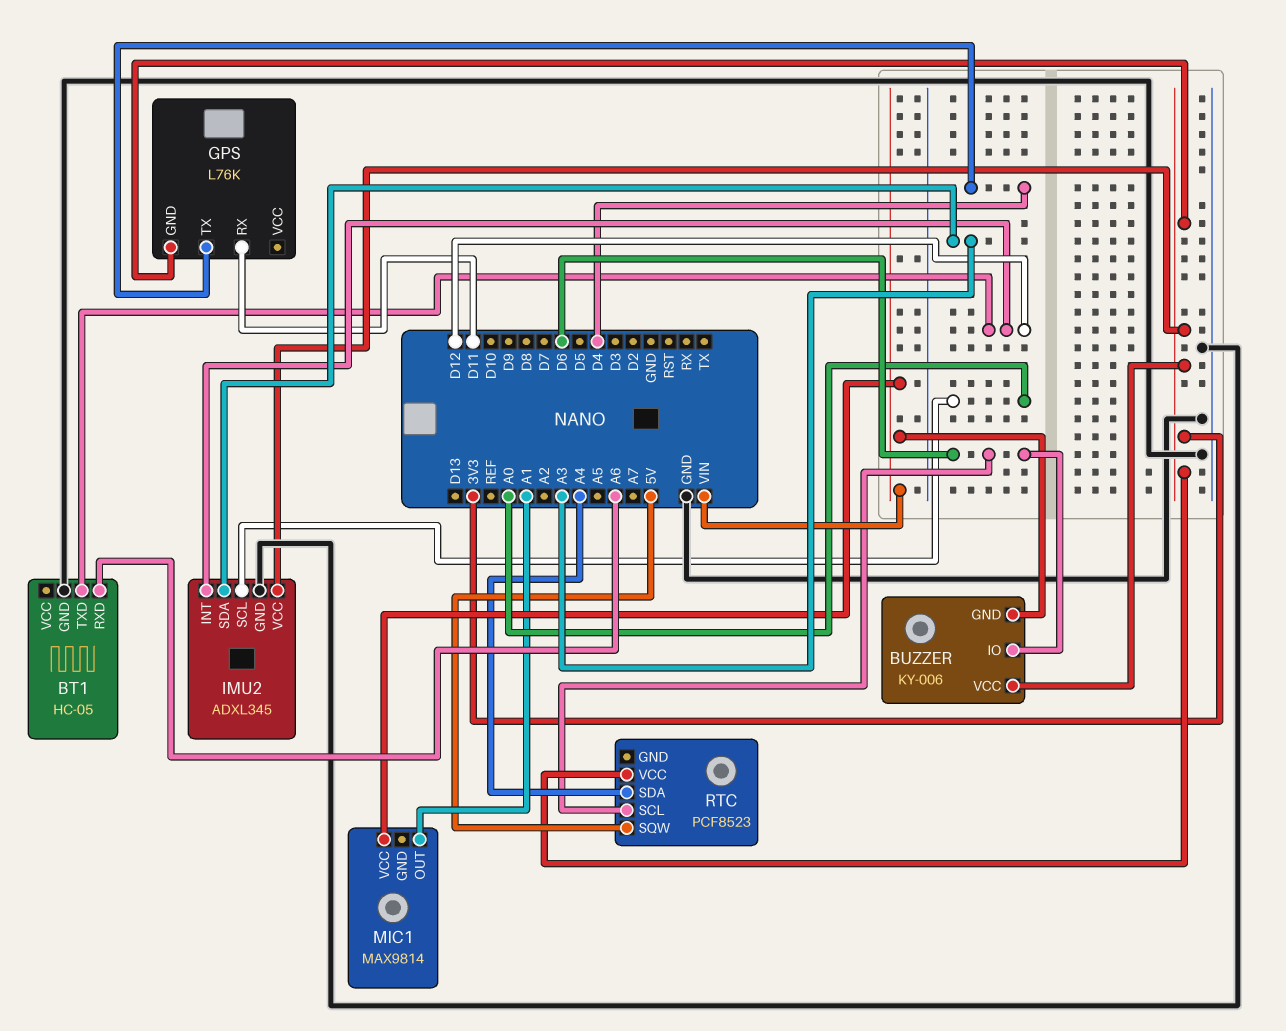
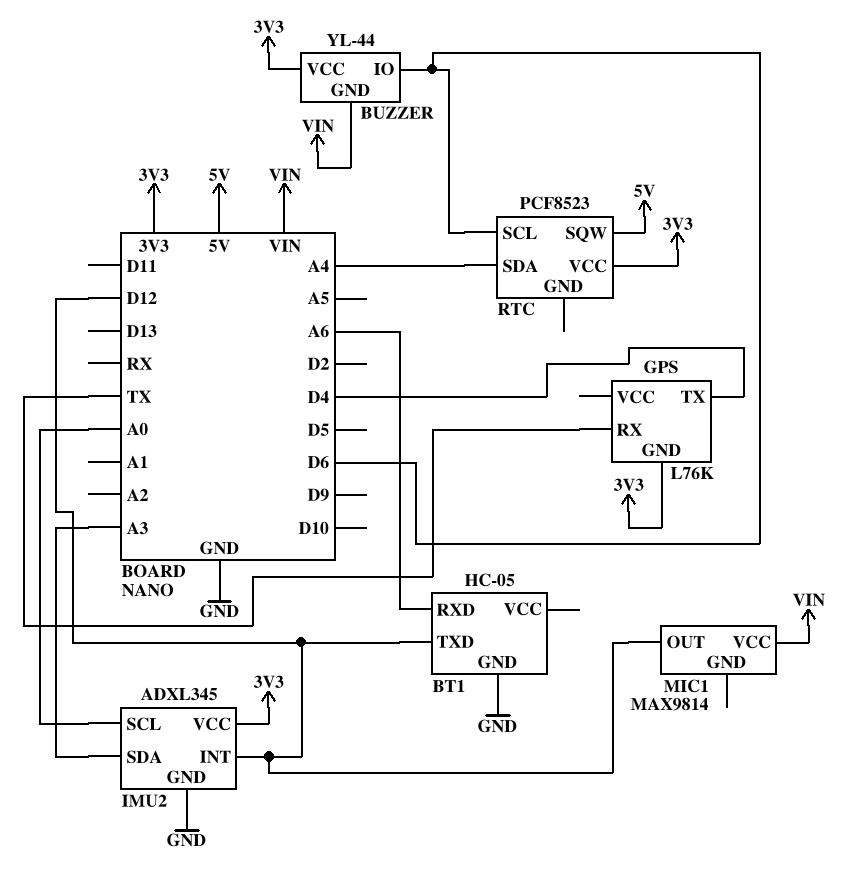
BUZZER: KY-006 -> YL-44
GPS pin RX: D11 -> TX
MIC1 pin OUT: A1 -> D12

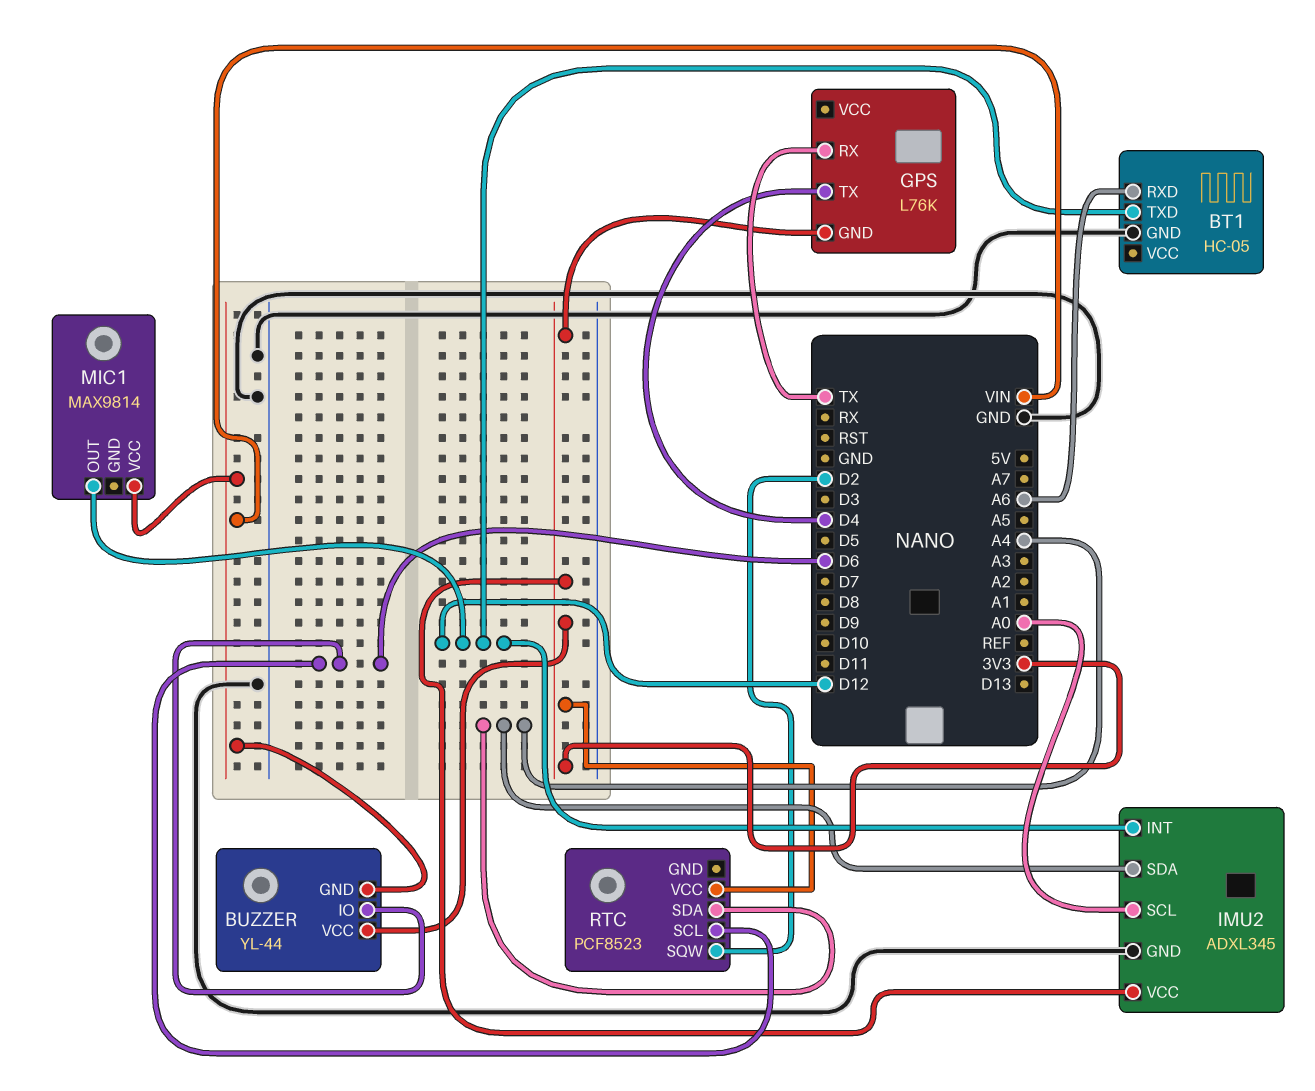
IMU2 pin SDA: A3 -> A4
RTC pin SQW: 5V -> D2

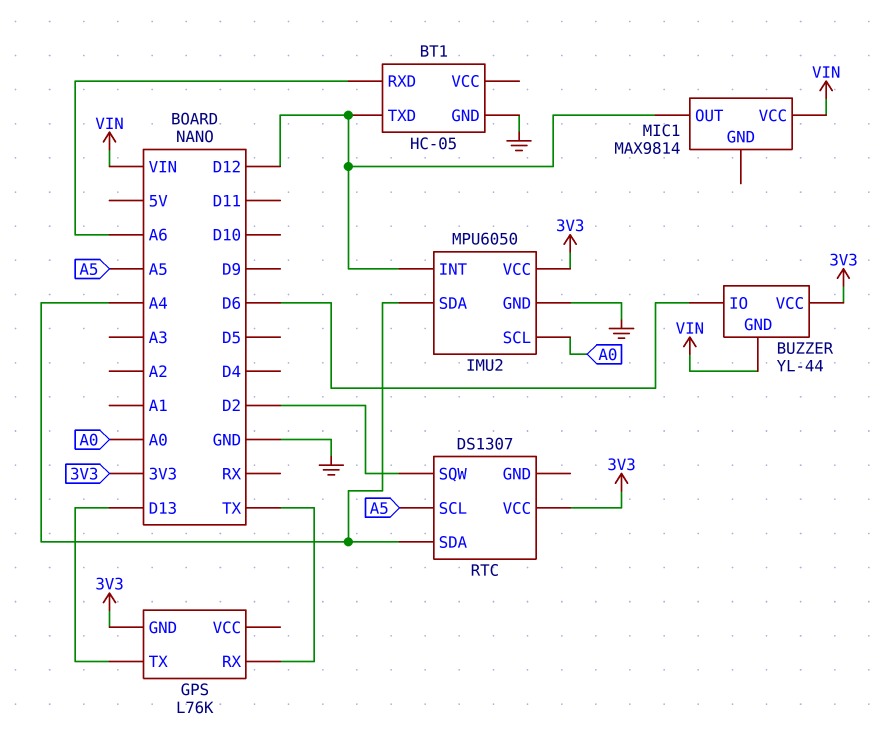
GPS pin TX: D4 -> D13
IMU2: ADXL345 -> MPU6050
RTC: PCF8523 -> DS1307
RTC pin SCL: D6 -> A5

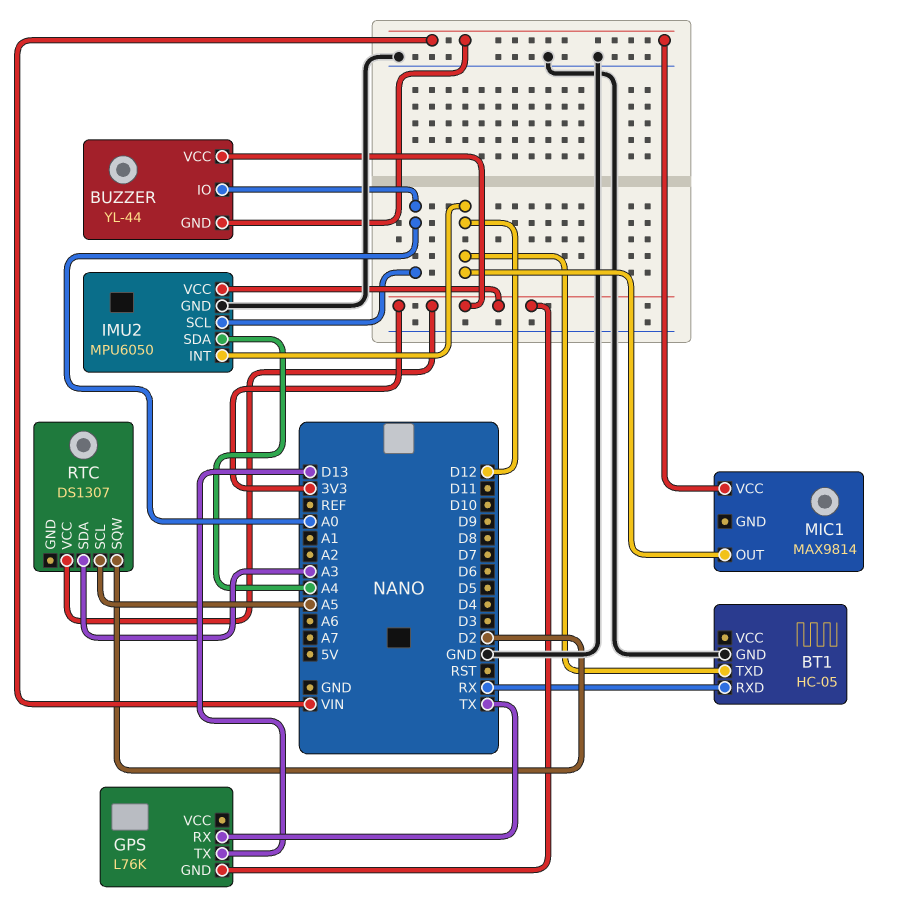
BT1 pin RXD: A6 -> RX
BUZZER pin IO: D6 -> A0
RTC pin SDA: A4 -> A3

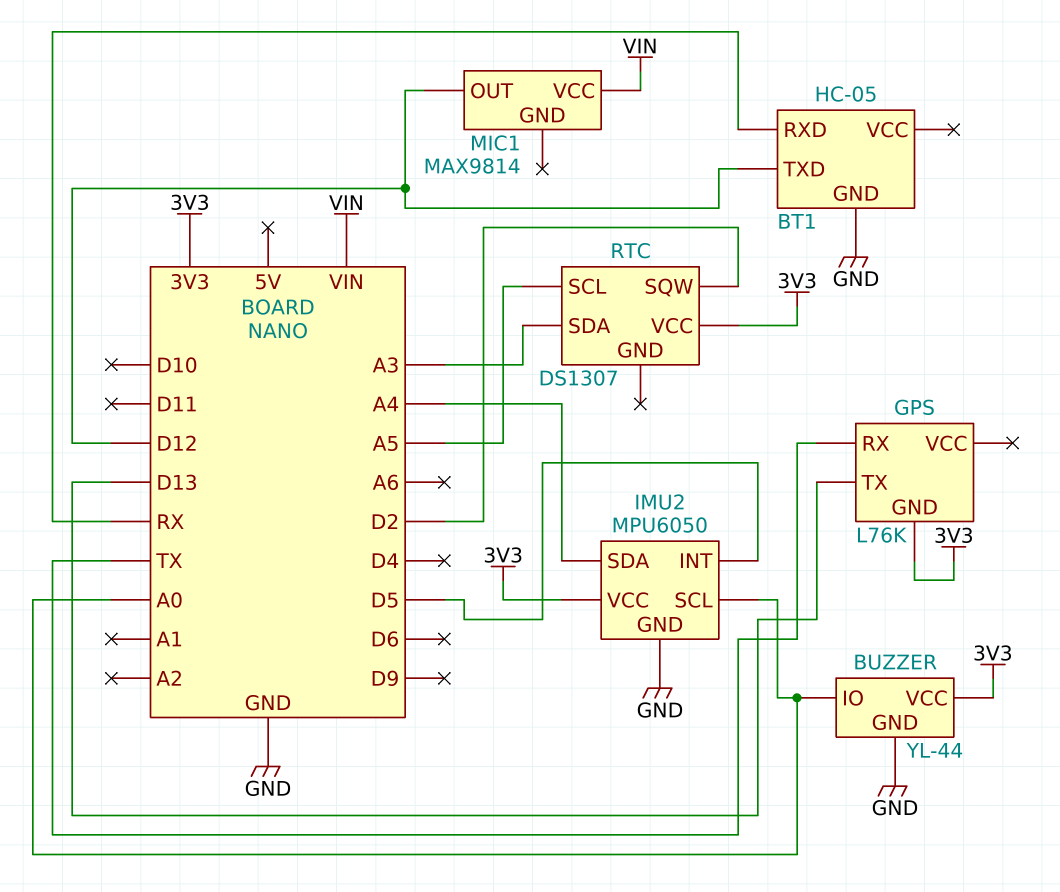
BUZZER pin GND: VIN -> GND
IMU2 pin INT: D12 -> D5

